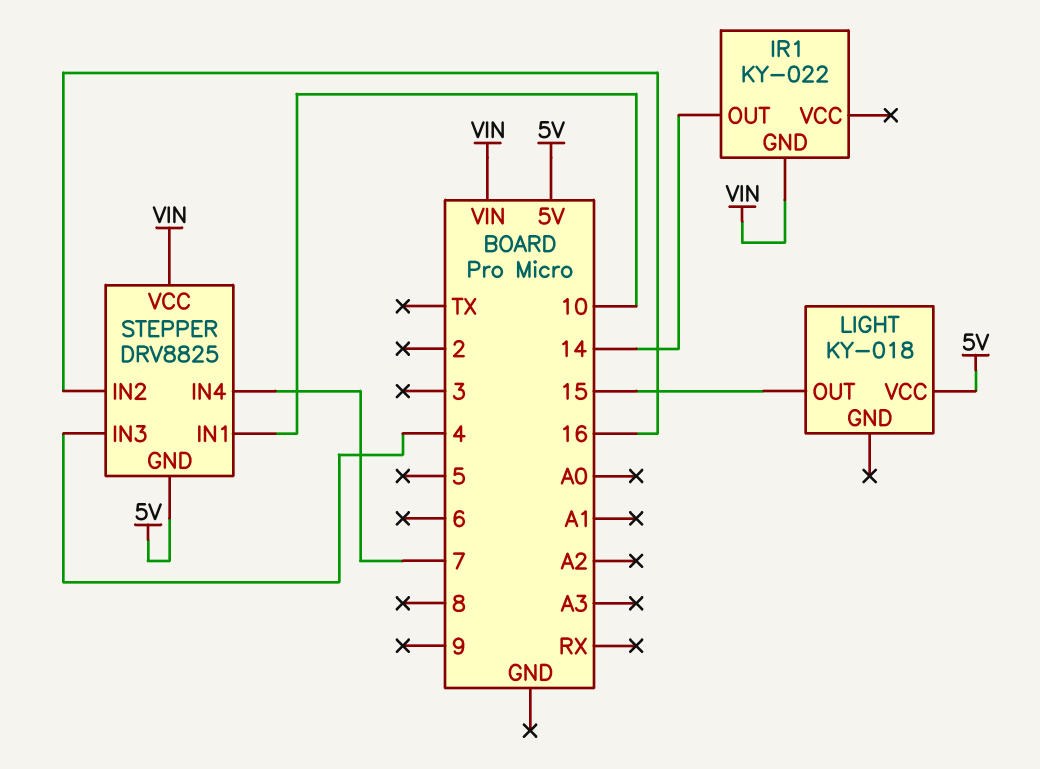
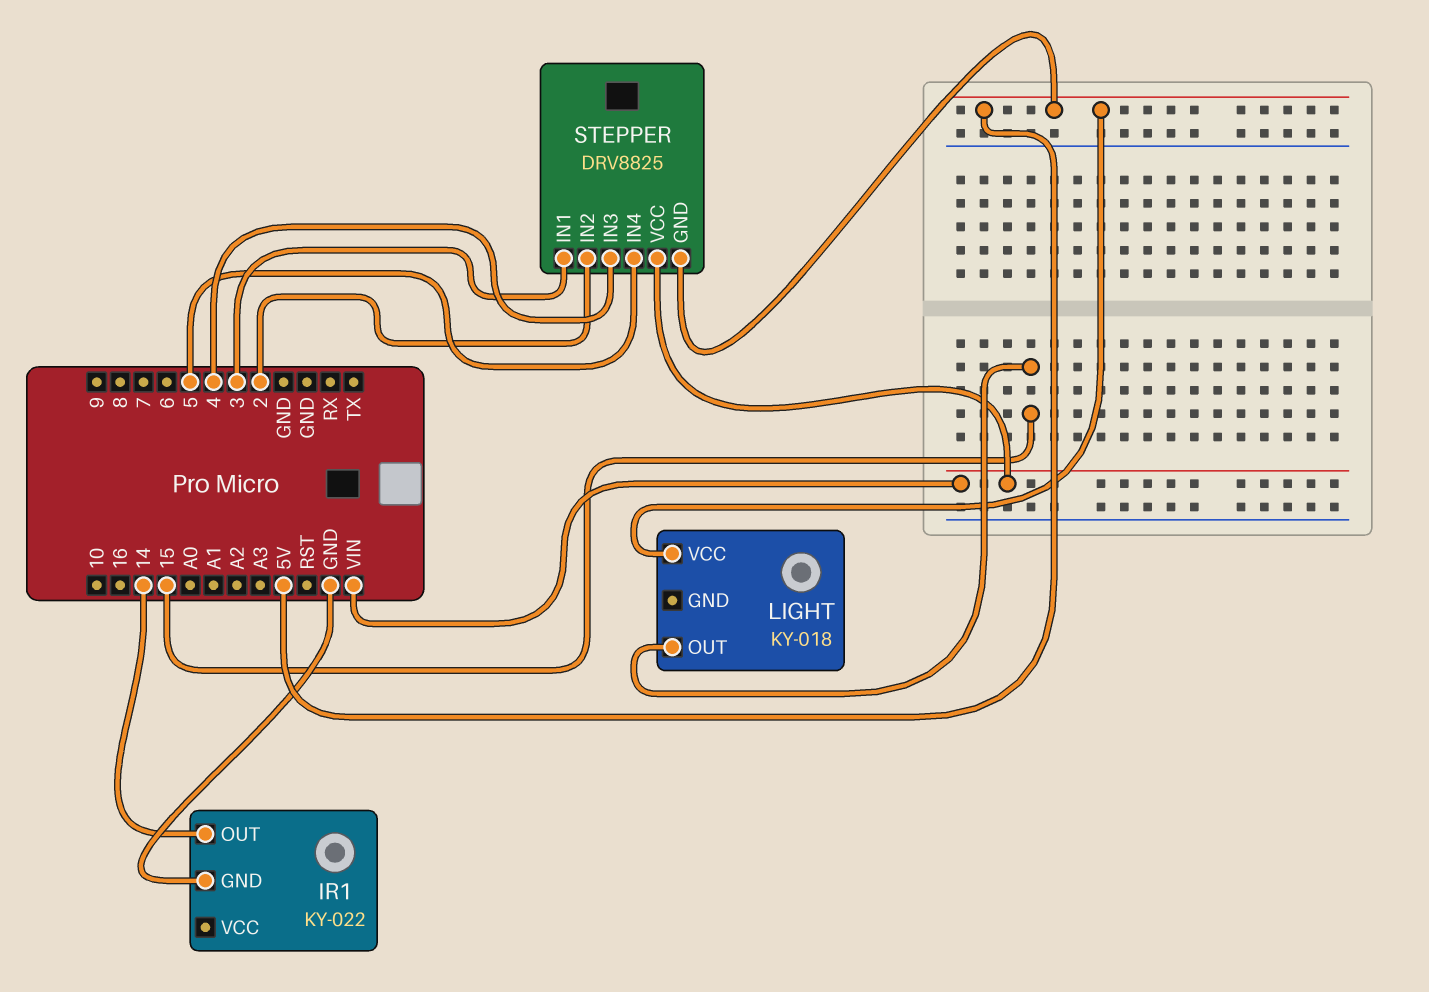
IR1 pin GND: VIN -> GND
STEPPER pin IN1: 10 -> 3
STEPPER pin IN2: 16 -> 2
STEPPER pin IN4: 7 -> 5

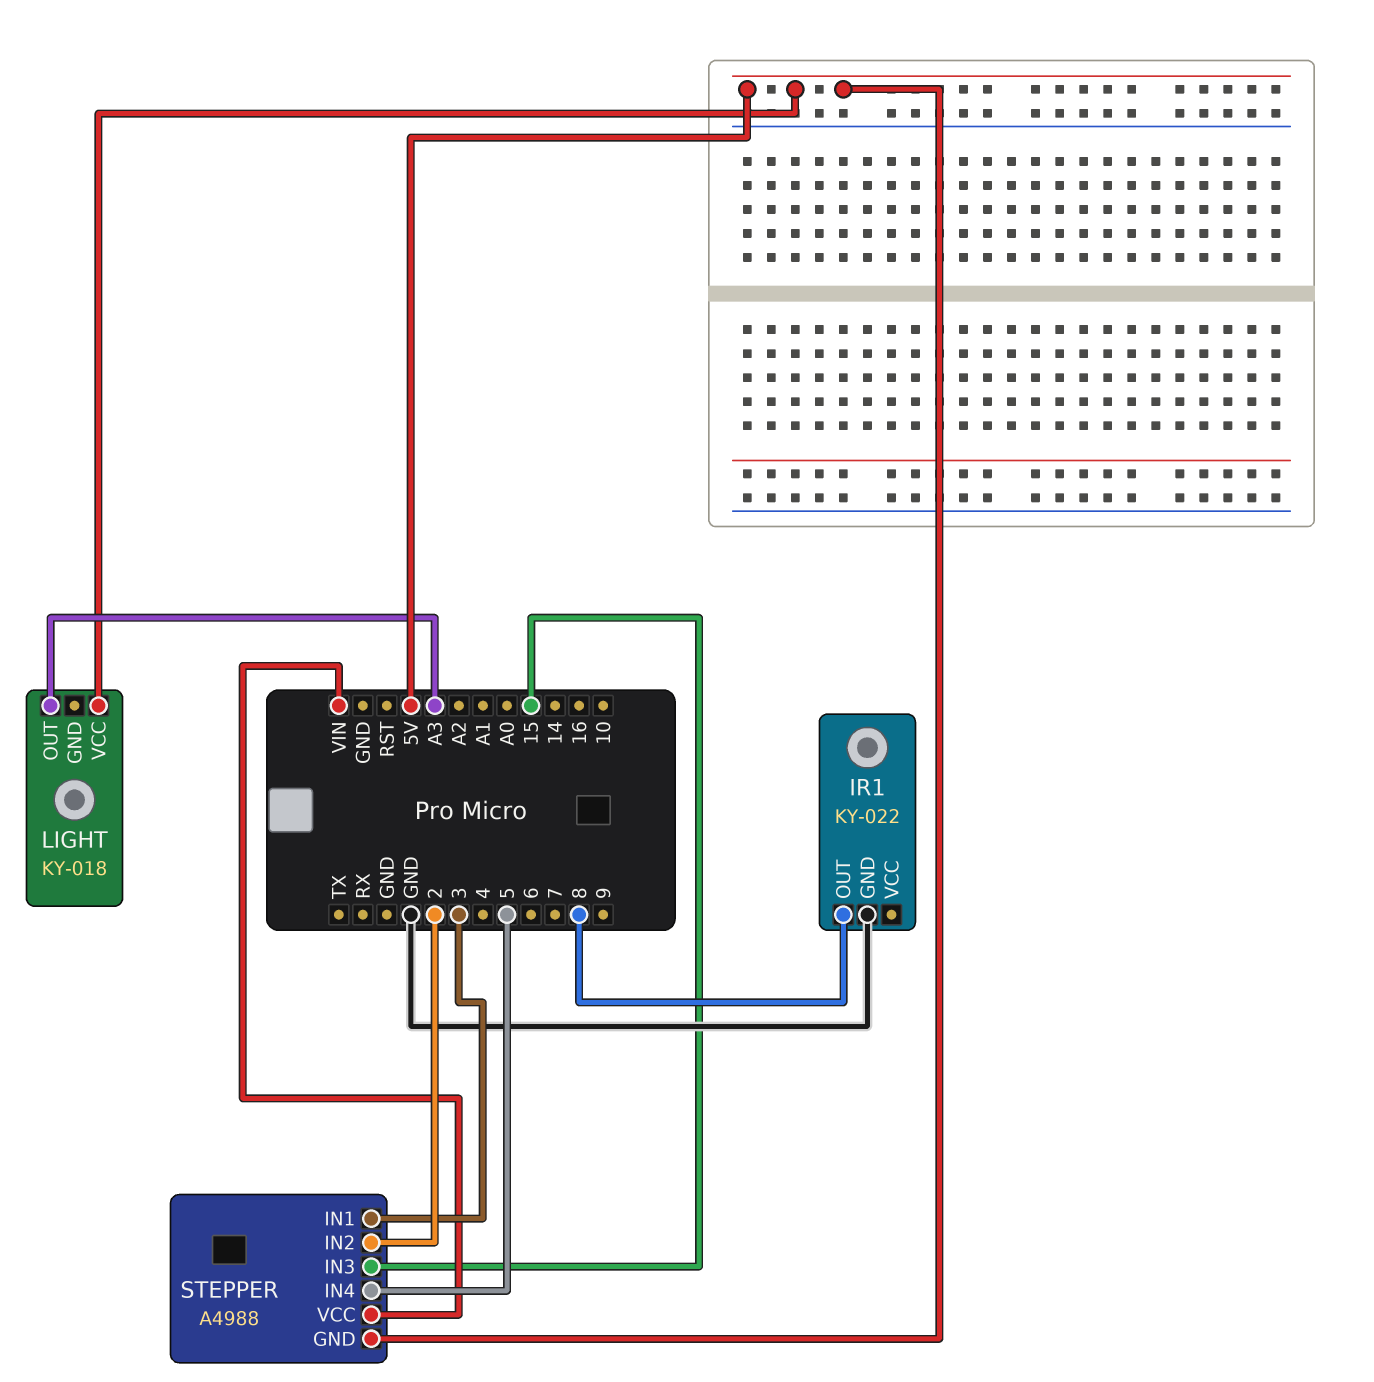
IR1 pin OUT: 14 -> 8
LIGHT pin OUT: 15 -> A3
STEPPER: DRV8825 -> A4988
STEPPER pin IN3: 4 -> 15

